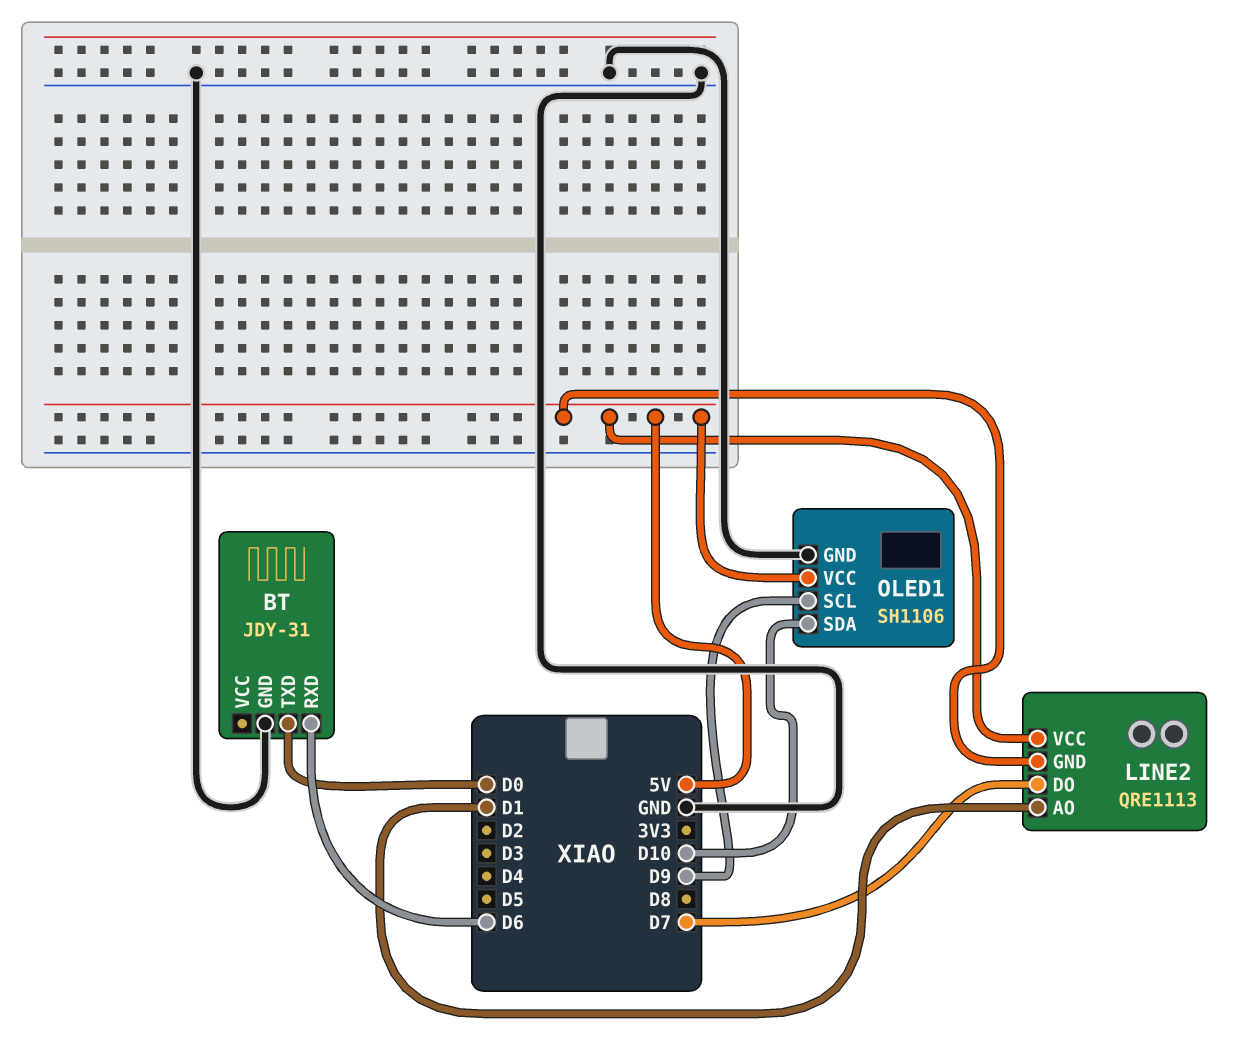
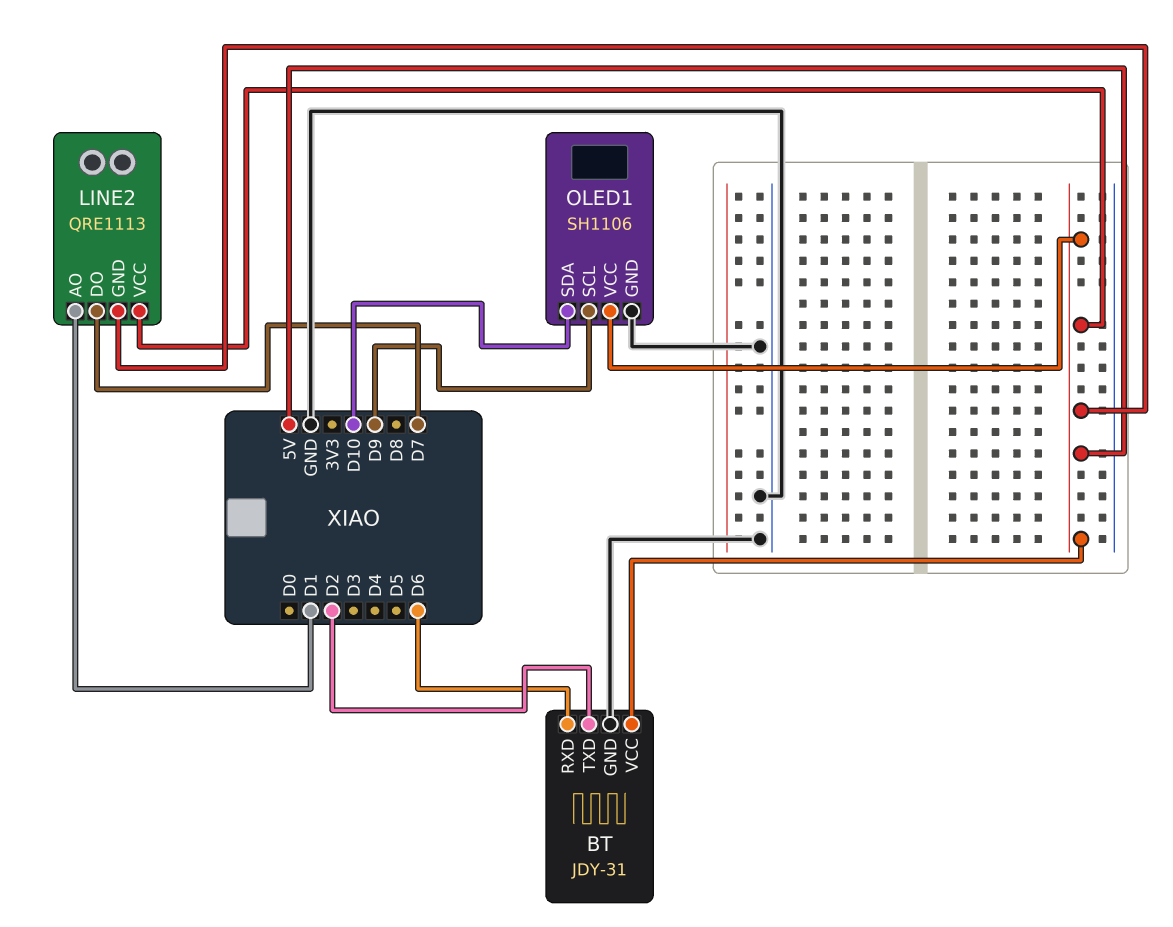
BT pin TXD: D0 -> D2
BT pin VCC: none -> 5V

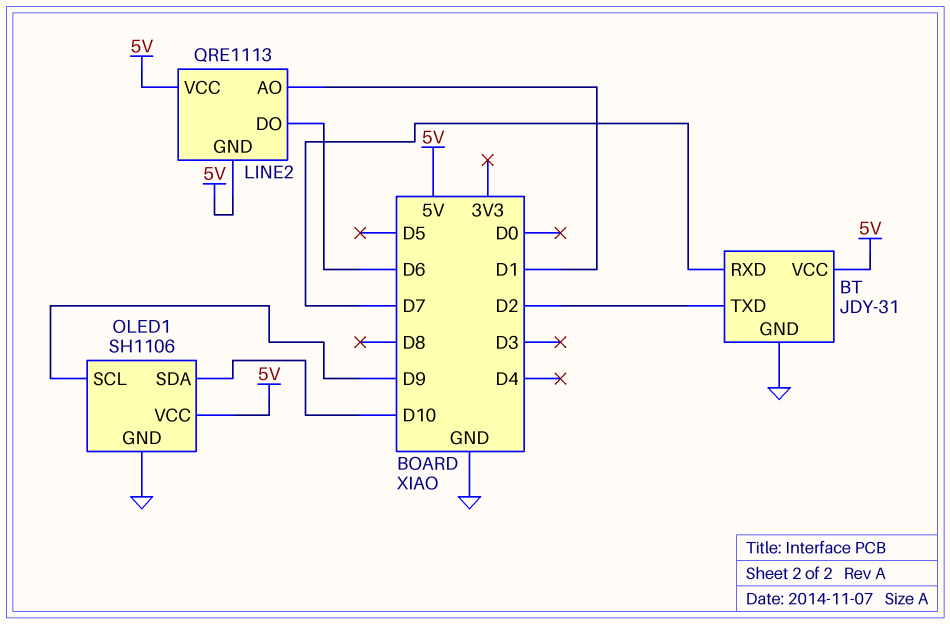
BT pin RXD: D6 -> D7
LINE2 pin DO: D7 -> D6

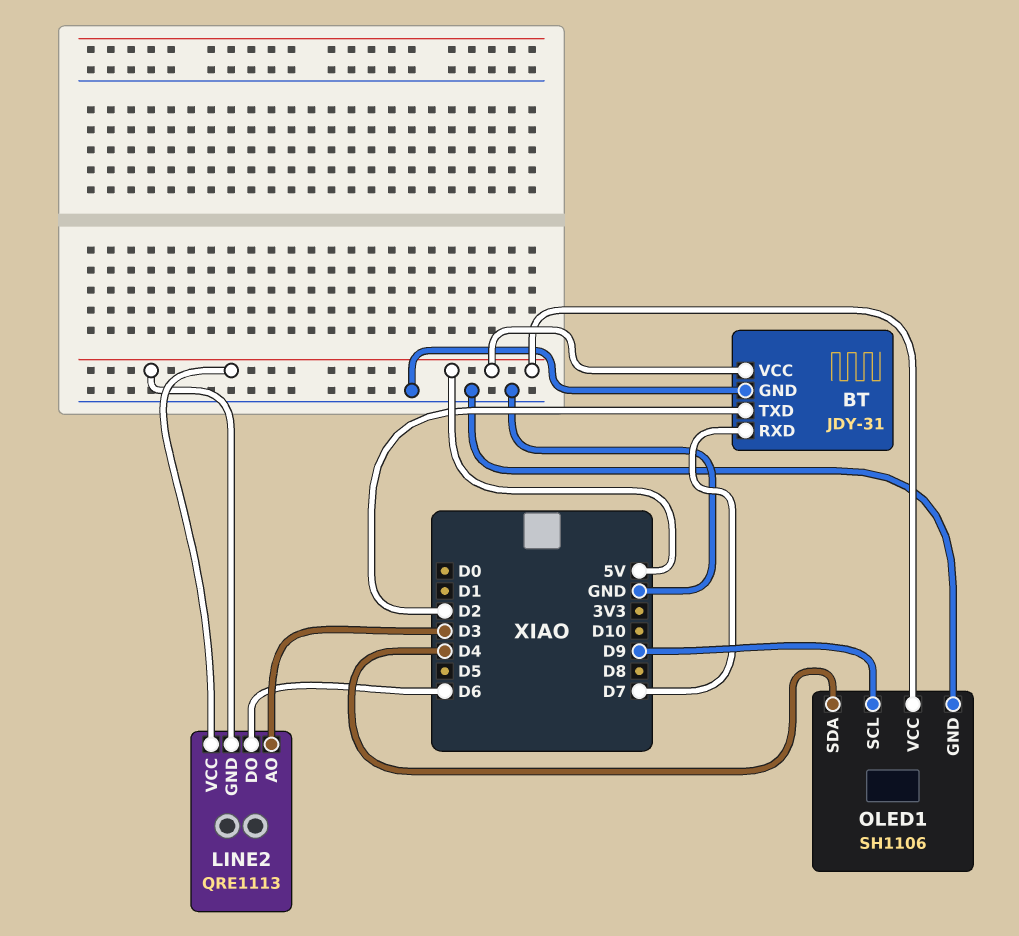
LINE2 pin AO: D1 -> D3
OLED1 pin SDA: D10 -> D4

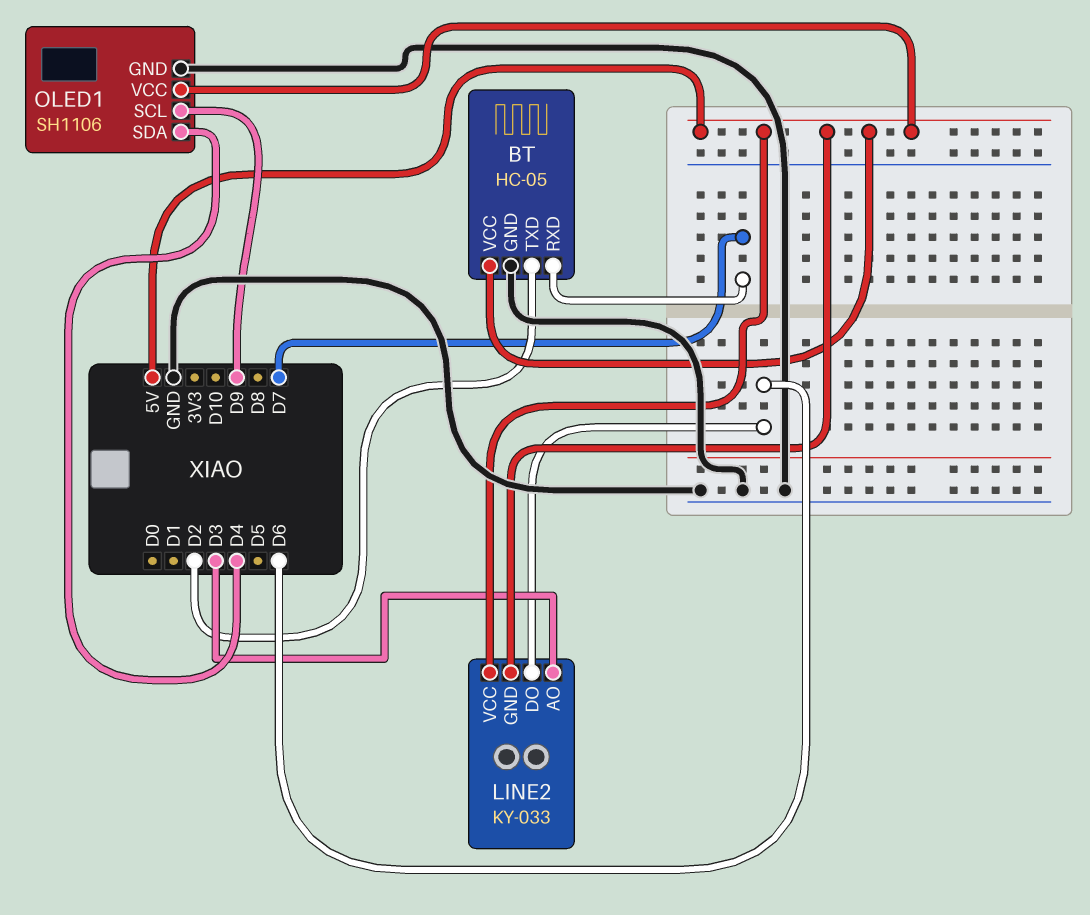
BT: JDY-31 -> HC-05
LINE2: QRE1113 -> KY-033

